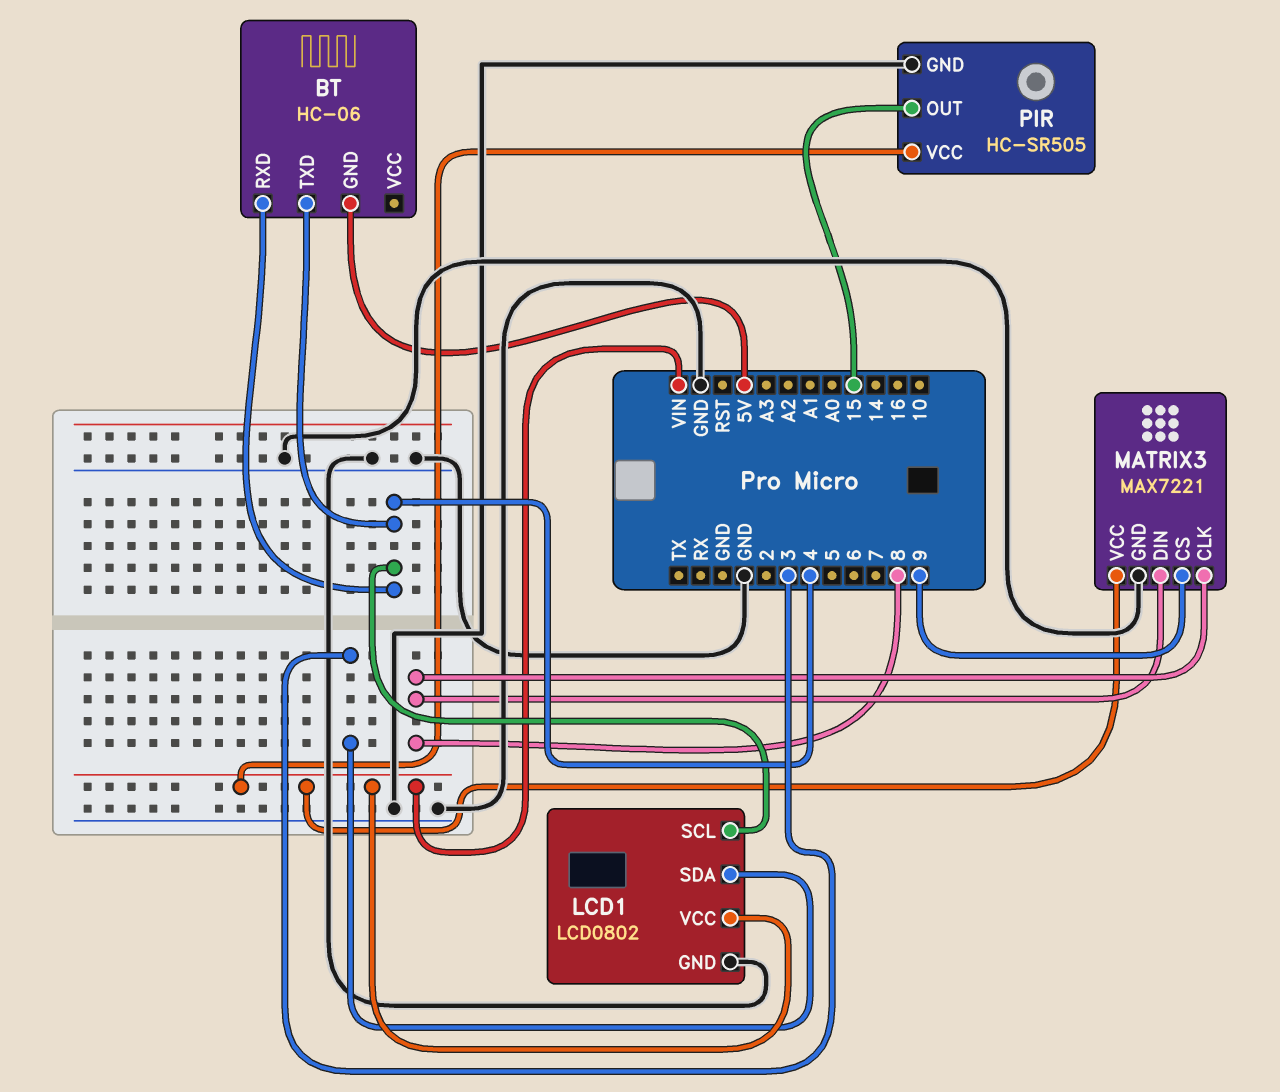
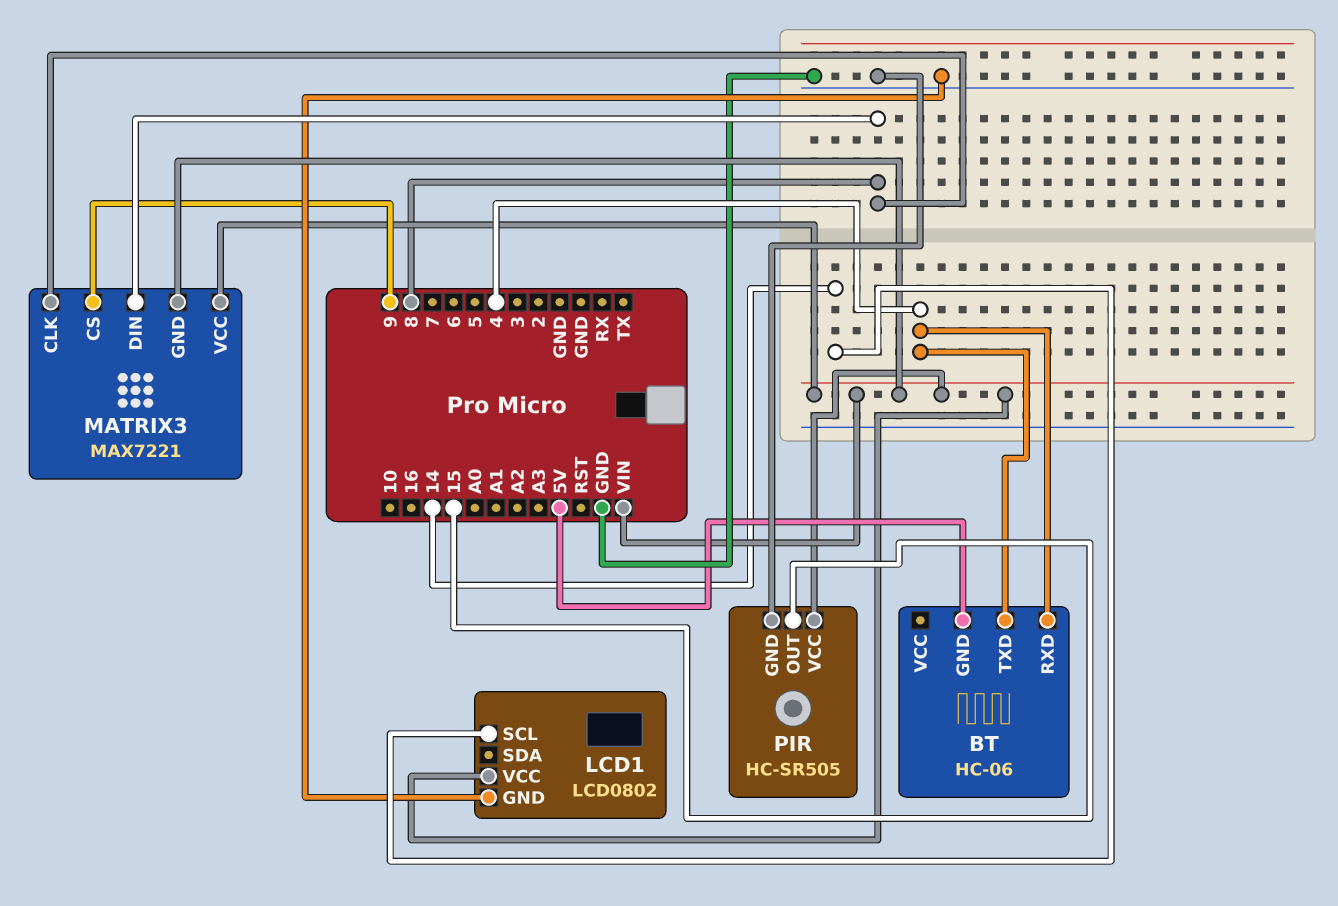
LCD1 pin SCL: 4 -> 14
LCD1 pin SDA: 3 -> none
MATRIX3 pin GND: GND -> VIN

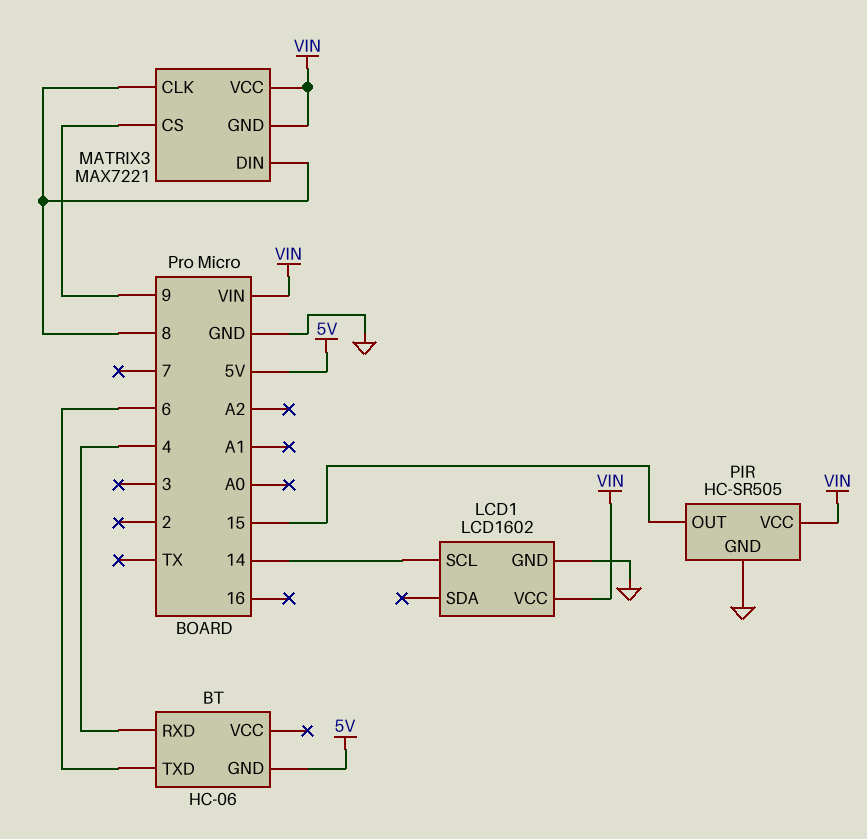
BT pin TXD: 4 -> 6
LCD1: LCD0802 -> LCD1602

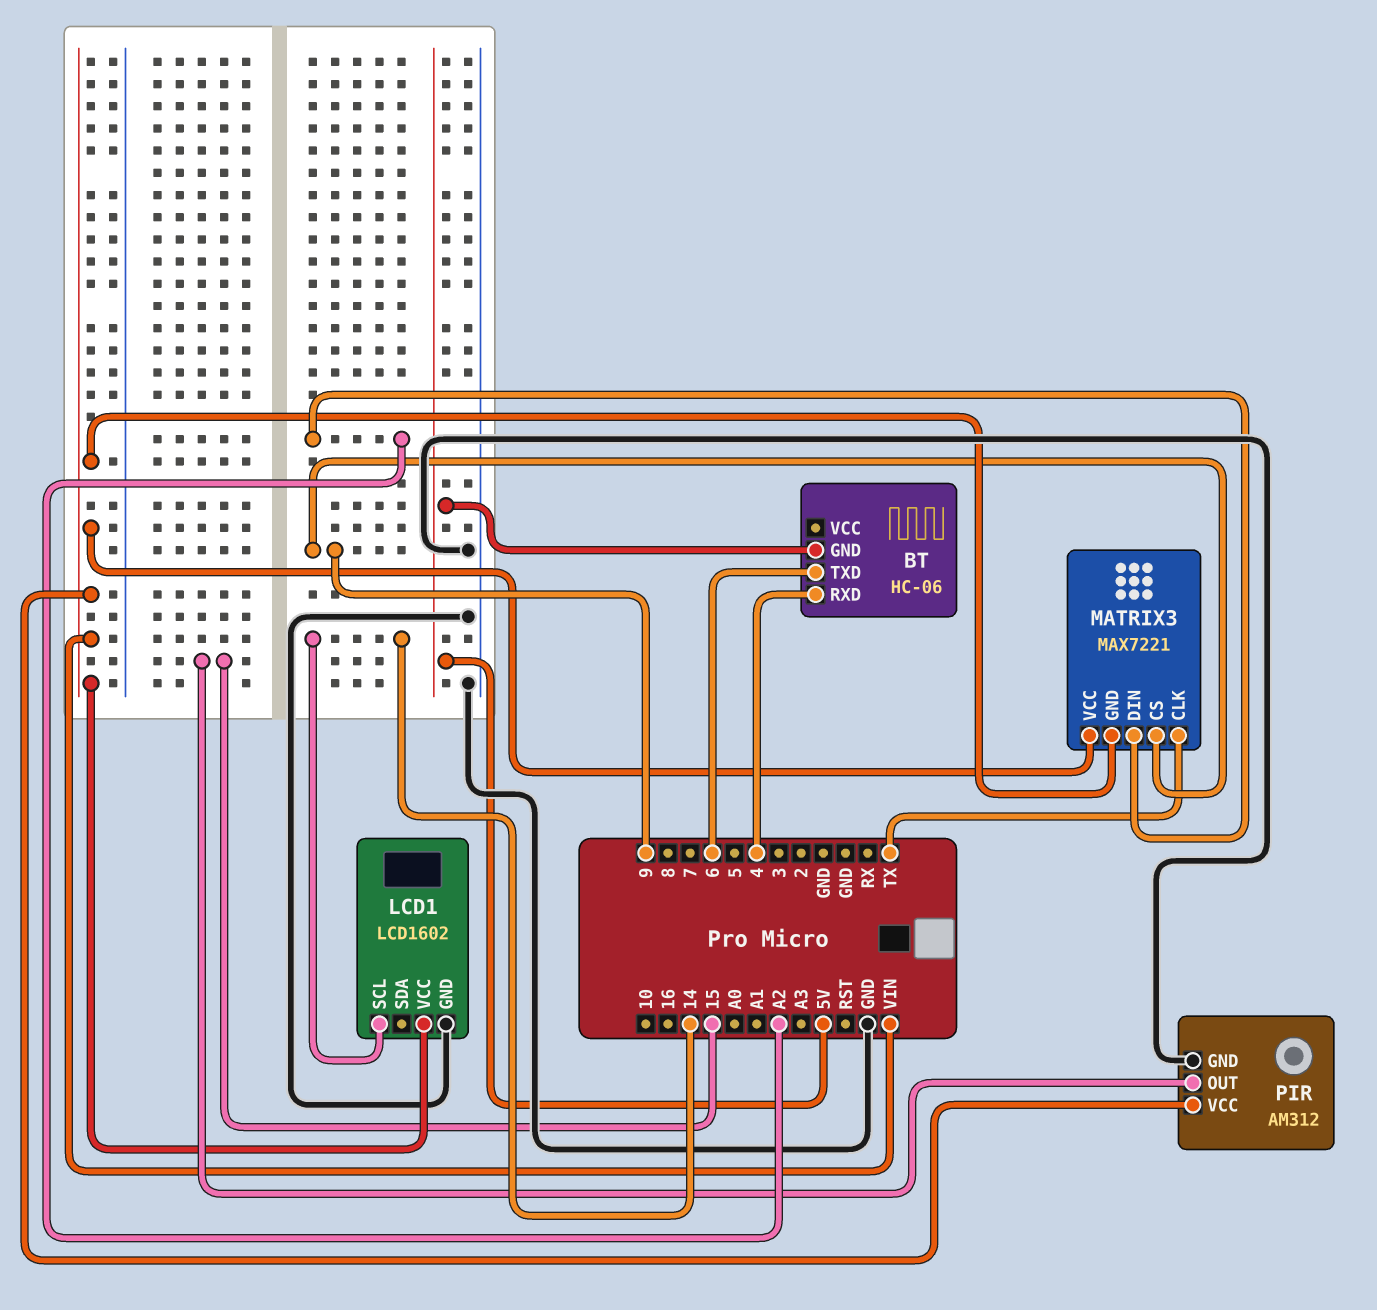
MATRIX3 pin CLK: 8 -> TX
MATRIX3 pin DIN: 8 -> A2
PIR: HC-SR505 -> AM312

